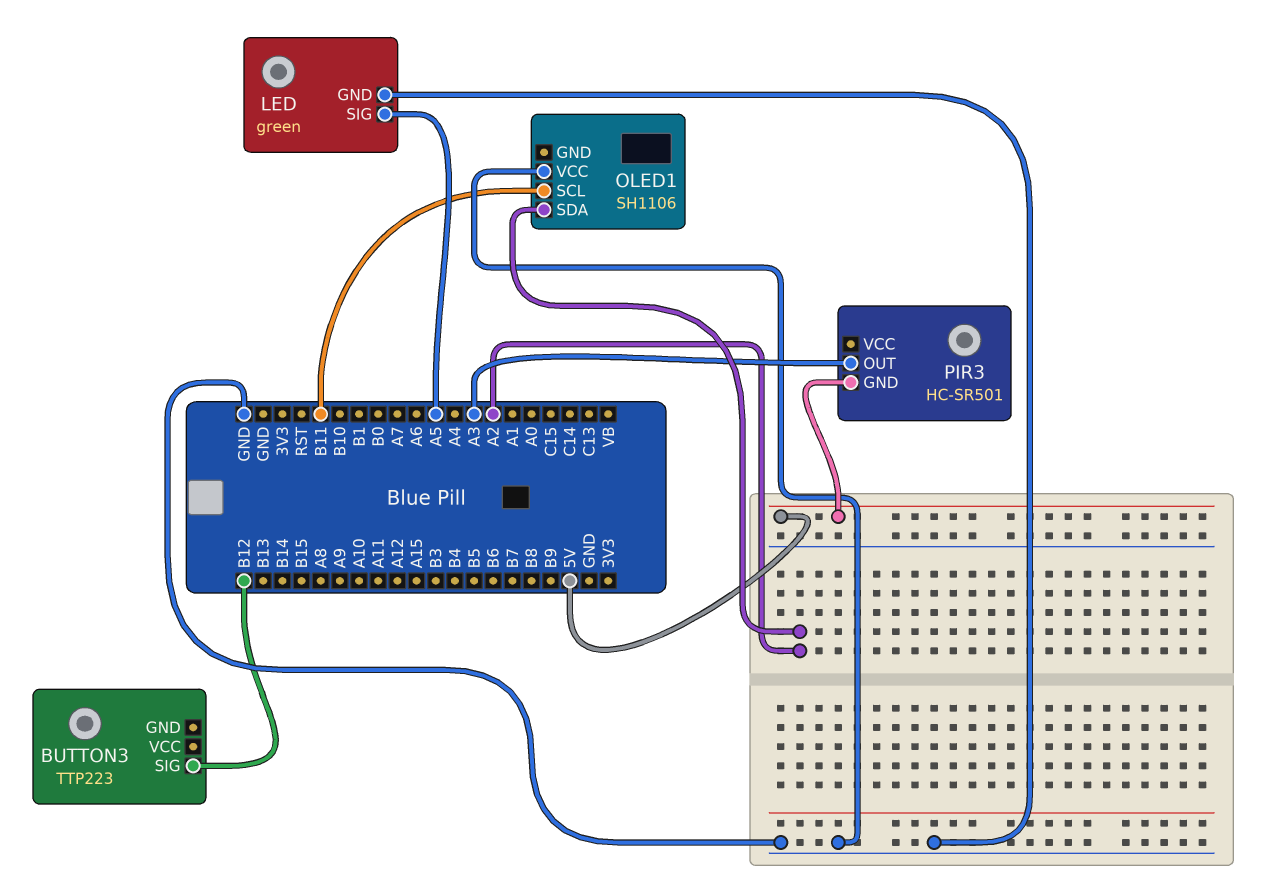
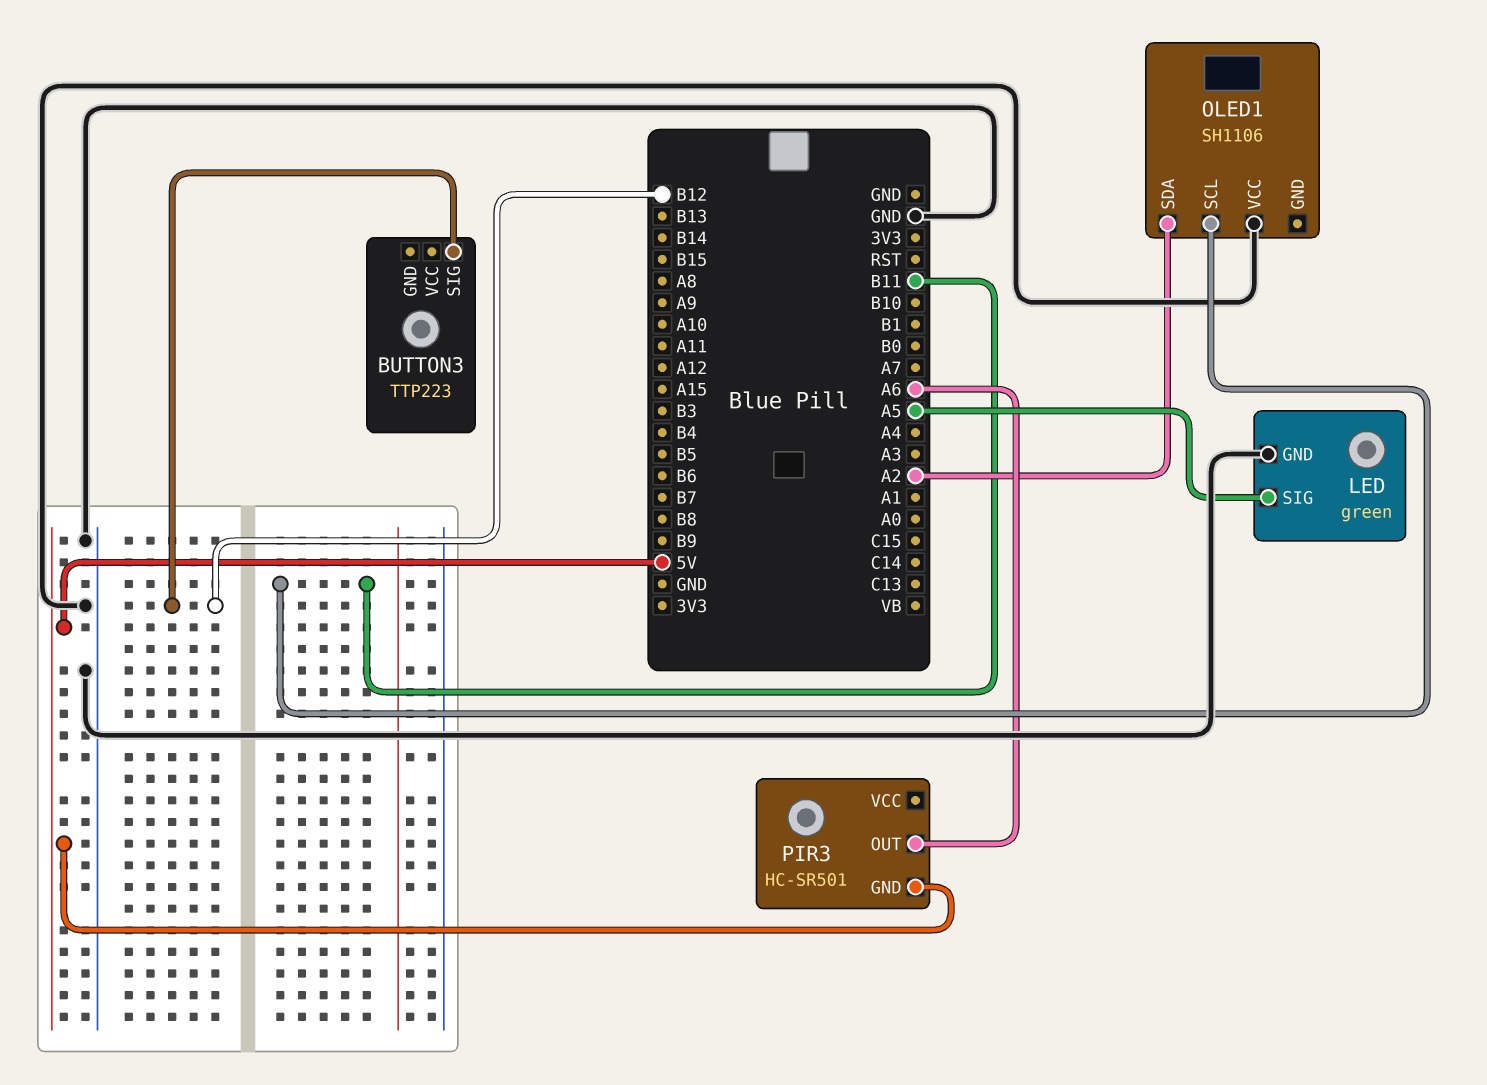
PIR3 pin OUT: A3 -> A6

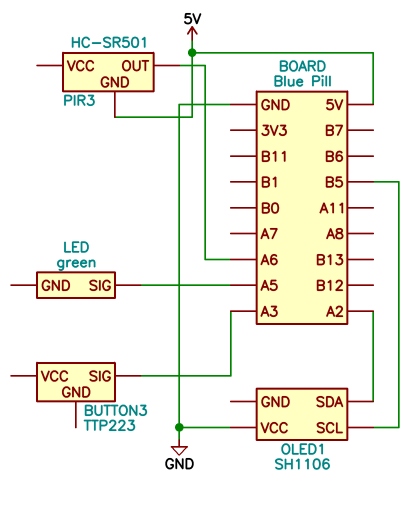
BUTTON3 pin SIG: B12 -> A3
LED pin GND: GND -> none
OLED1 pin SCL: B11 -> B5

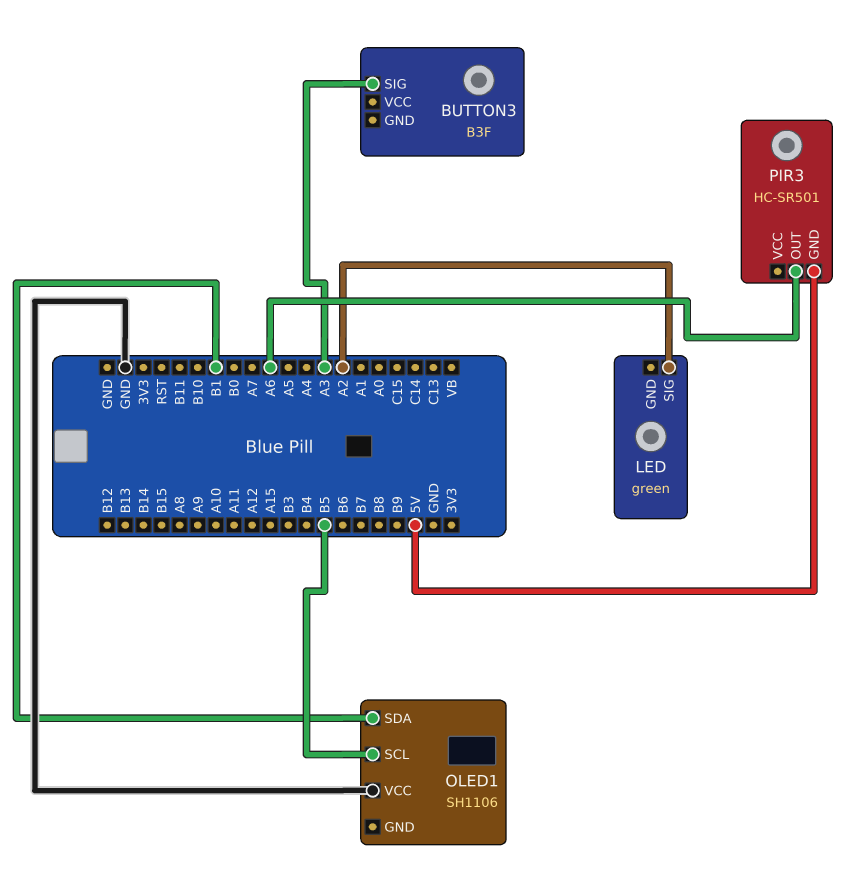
BUTTON3: TTP223 -> B3F
LED pin SIG: A5 -> A2
OLED1 pin SDA: A2 -> B1

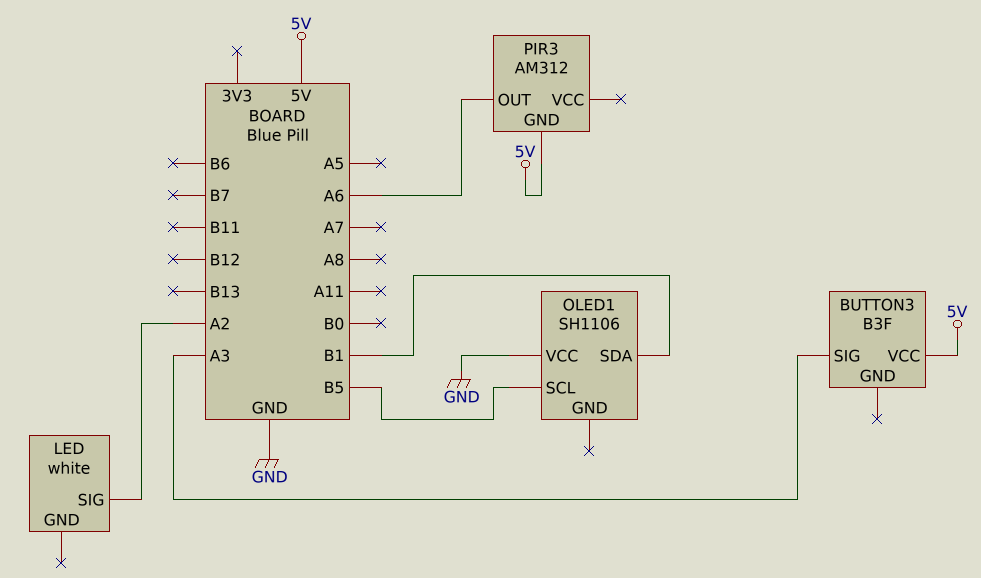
BUTTON3 pin VCC: none -> 5V
LED: green -> white
PIR3: HC-SR501 -> AM312

